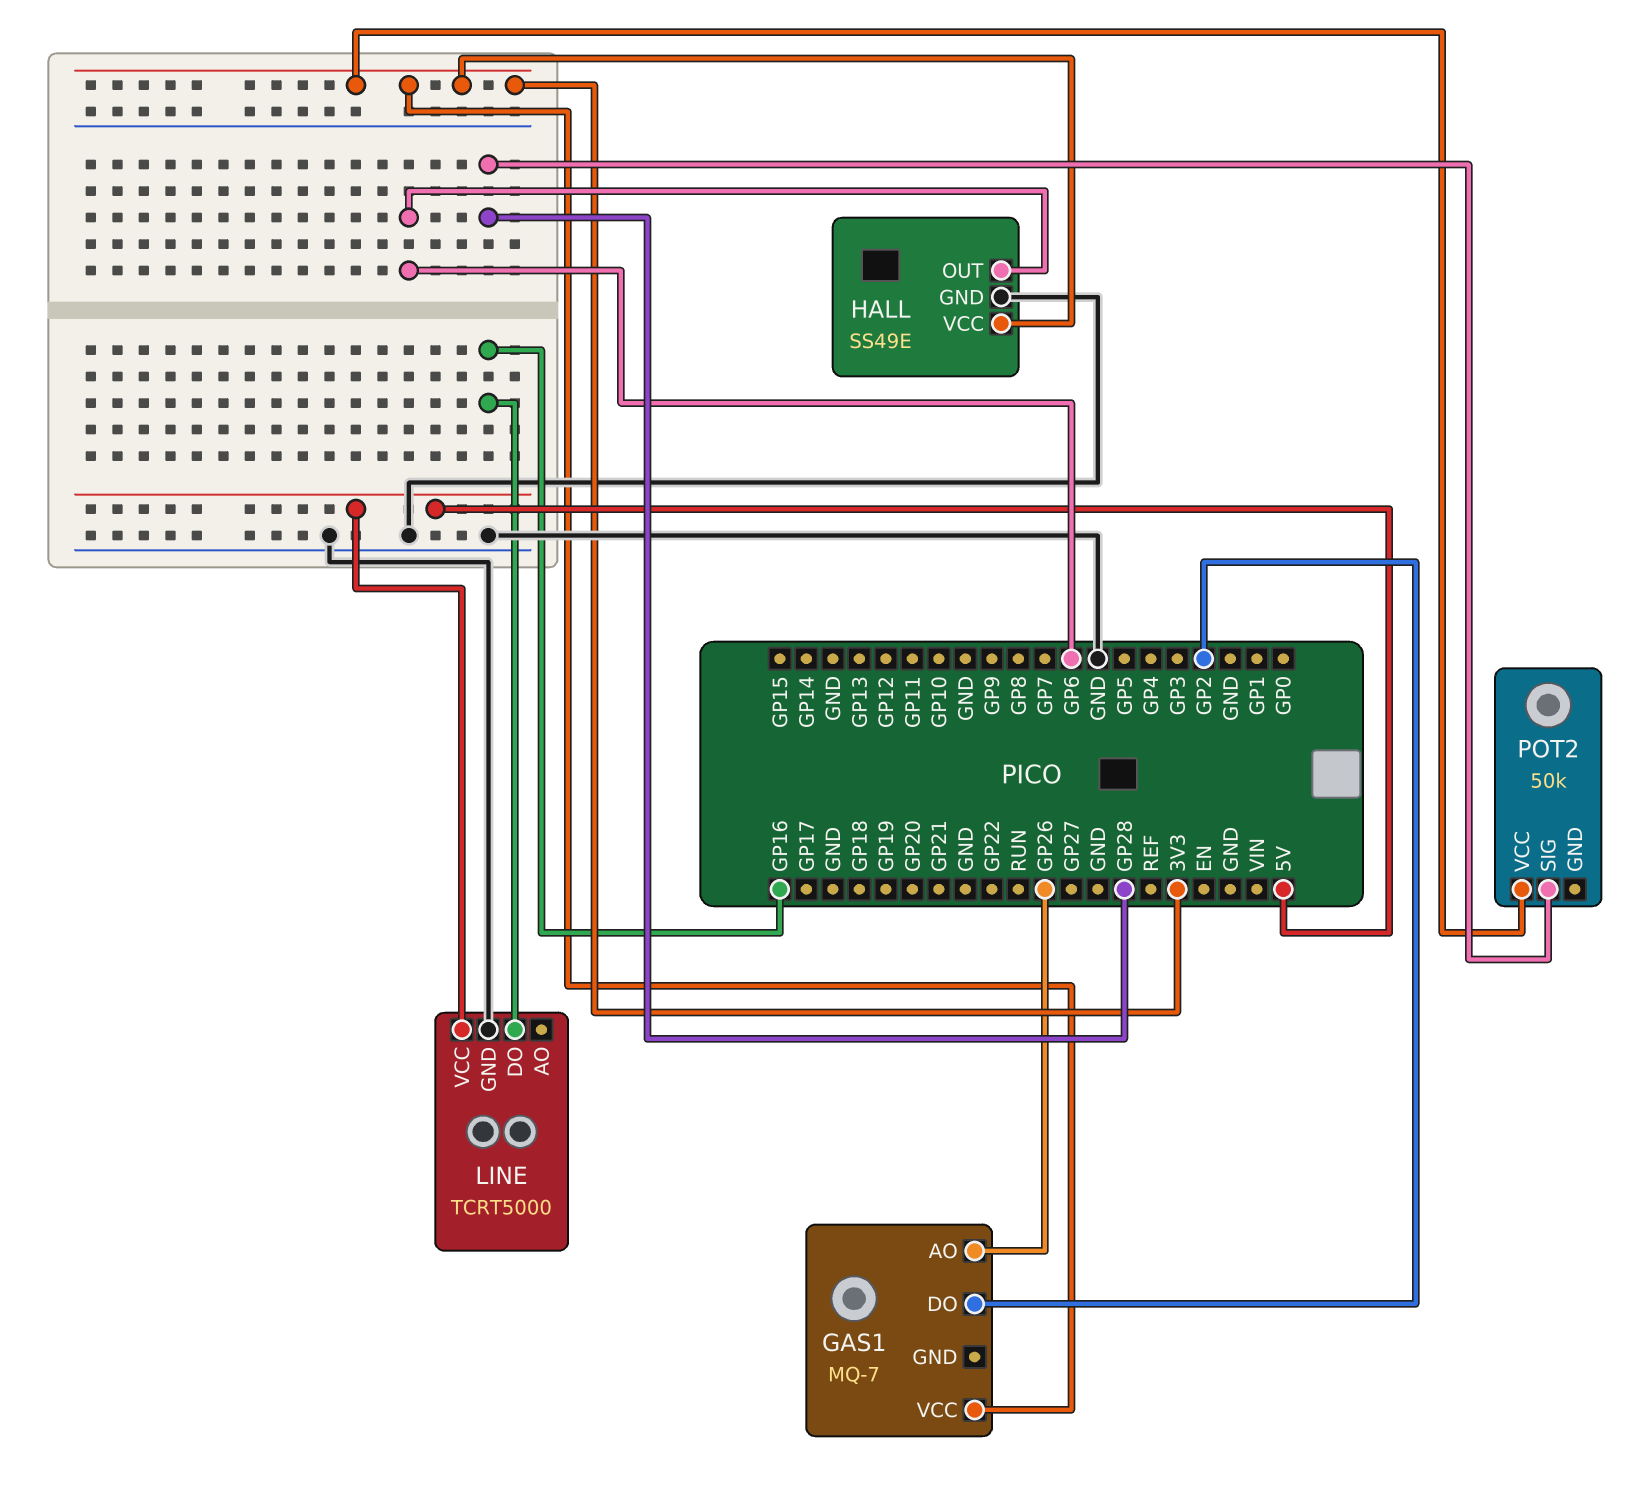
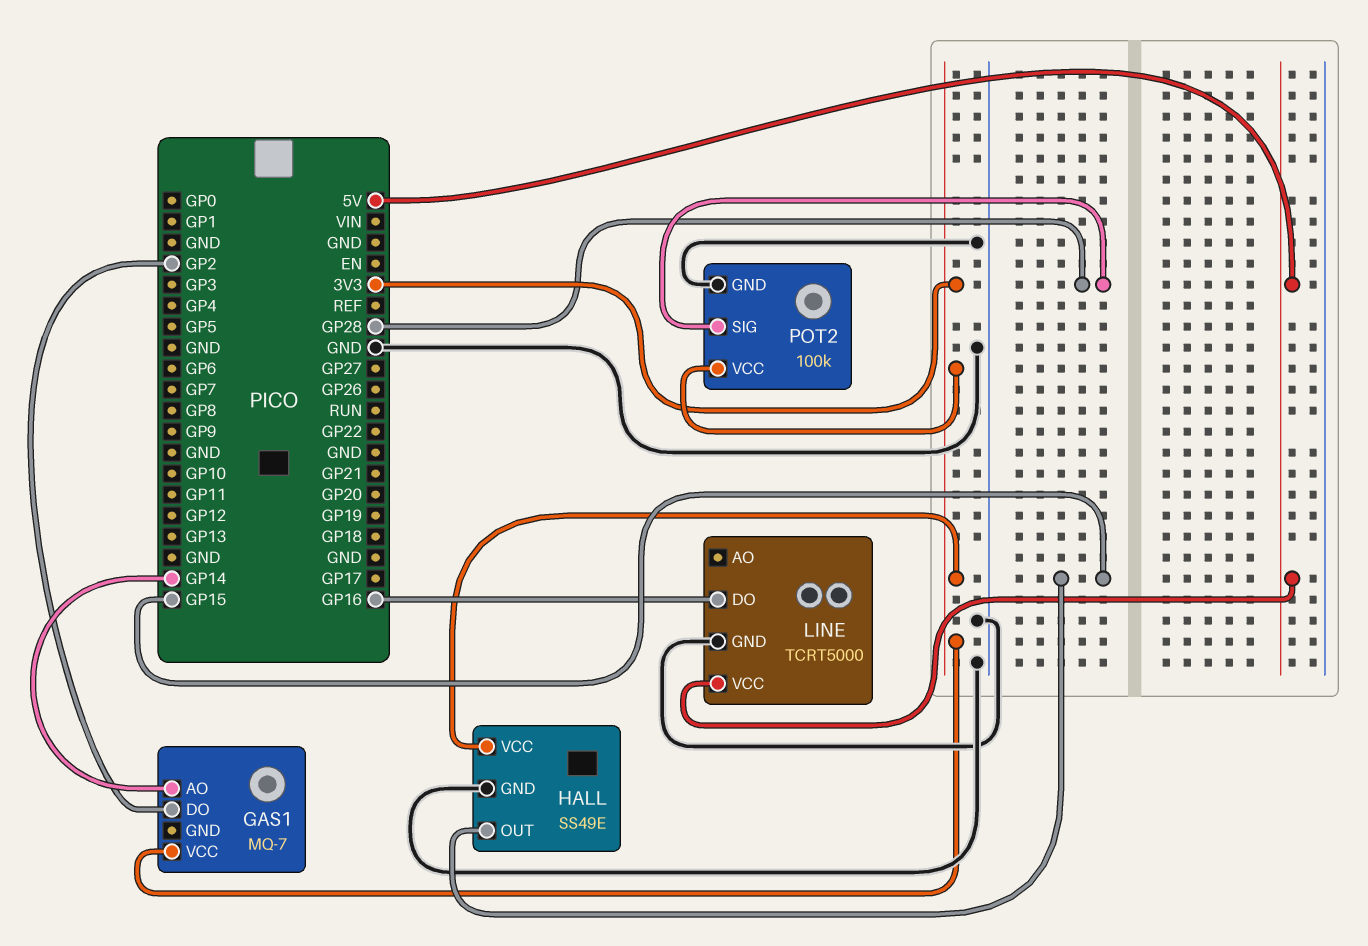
GAS1 pin AO: GP26 -> GP14
HALL pin OUT: GP6 -> GP15
POT2: 50k -> 100k
POT2 pin GND: none -> GND

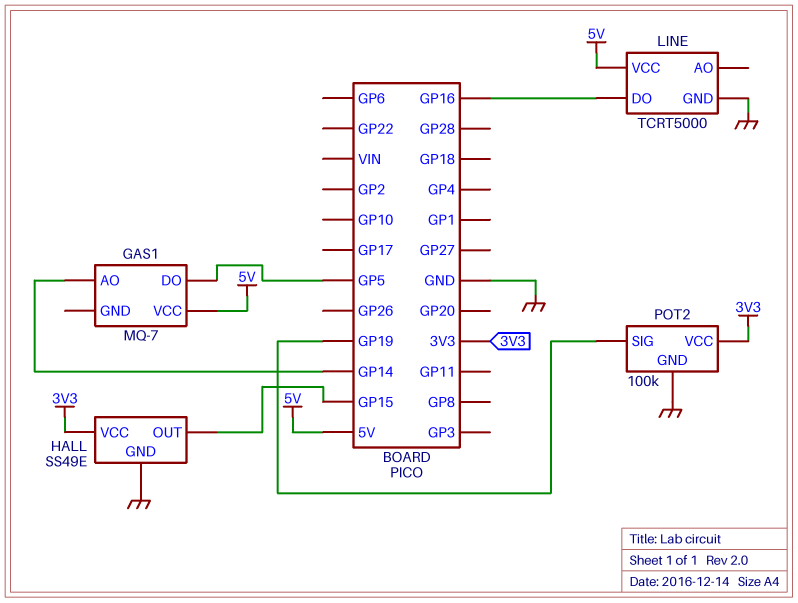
GAS1 pin DO: GP2 -> GP5
GAS1 pin VCC: 3V3 -> 5V
POT2 pin SIG: GP28 -> GP19

